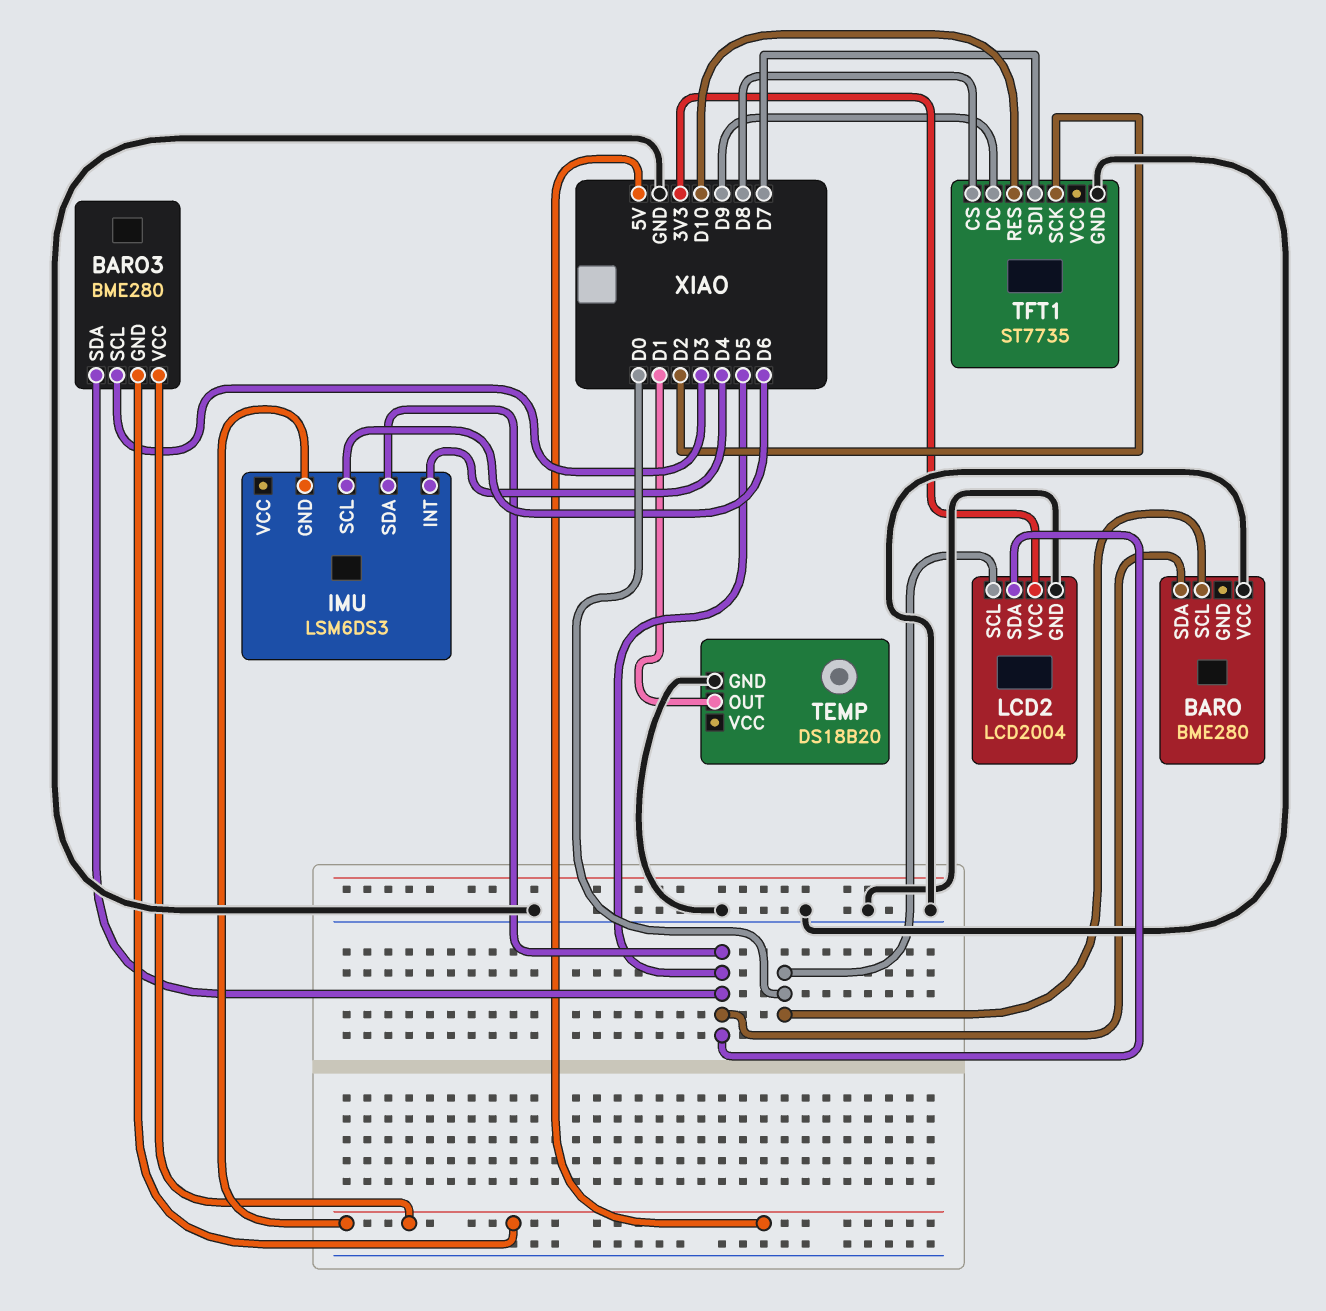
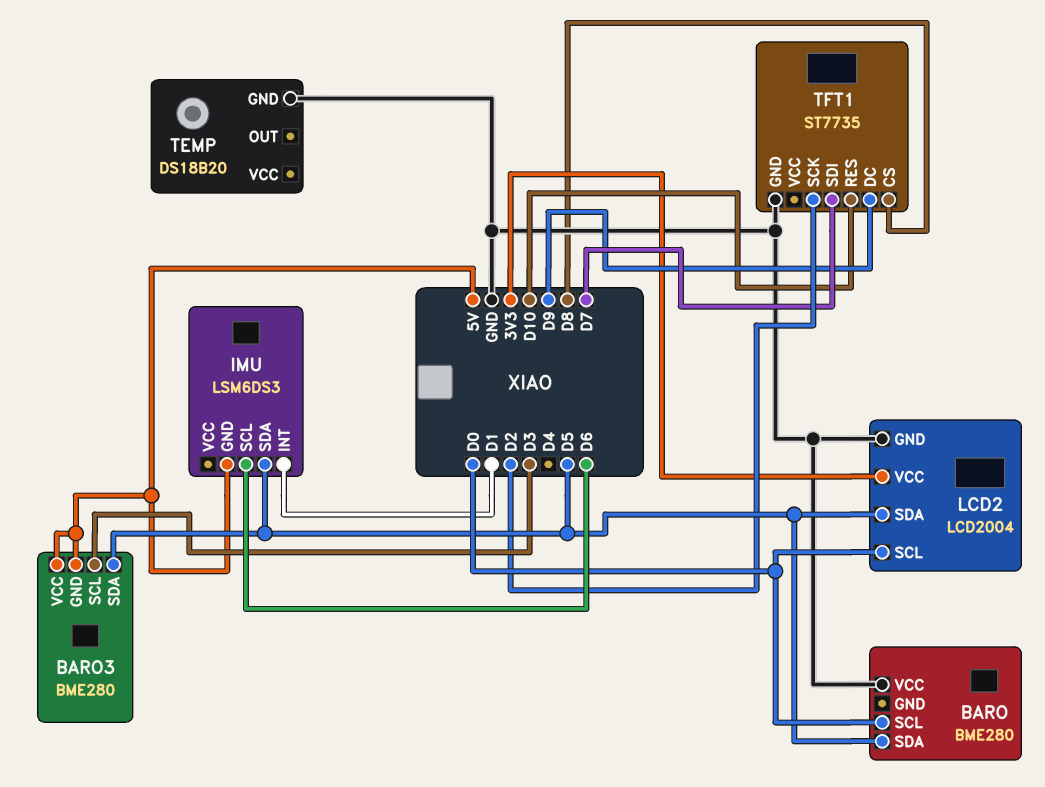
IMU pin INT: D4 -> D1
TEMP pin OUT: D1 -> none

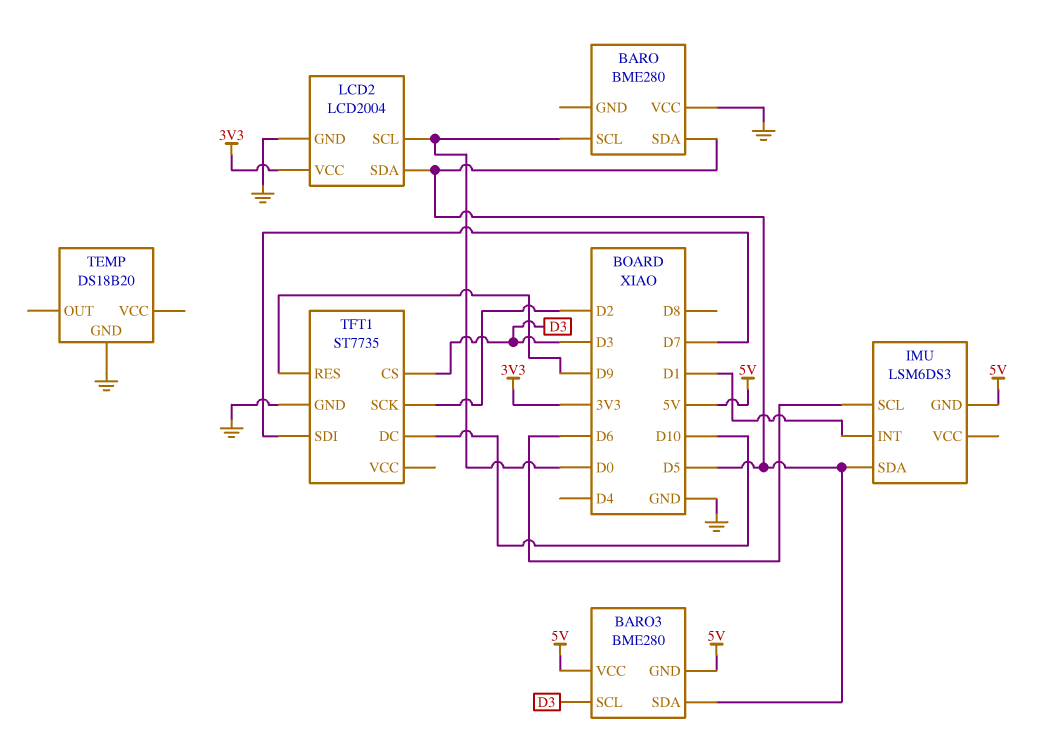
TFT1 pin CS: D8 -> D3
TFT1 pin DC: D9 -> D10
TFT1 pin RES: D10 -> D9

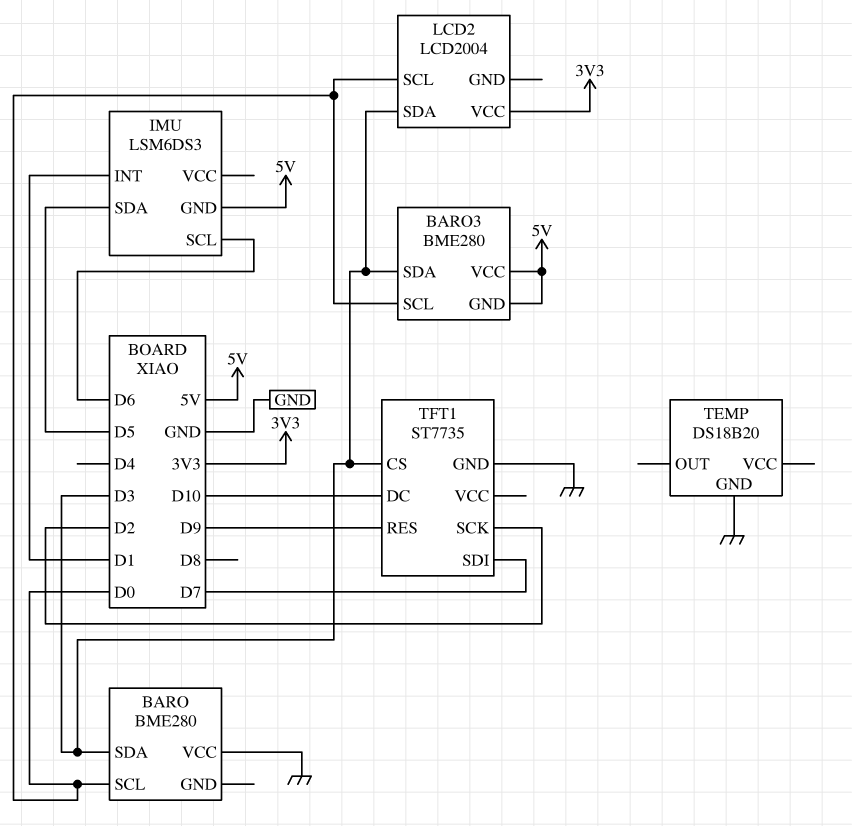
BARO pin SDA: D5 -> D3
BARO3 pin SCL: D3 -> D0
BARO3 pin SDA: D5 -> D3
LCD2 pin GND: GND -> none
LCD2 pin SDA: D5 -> D3

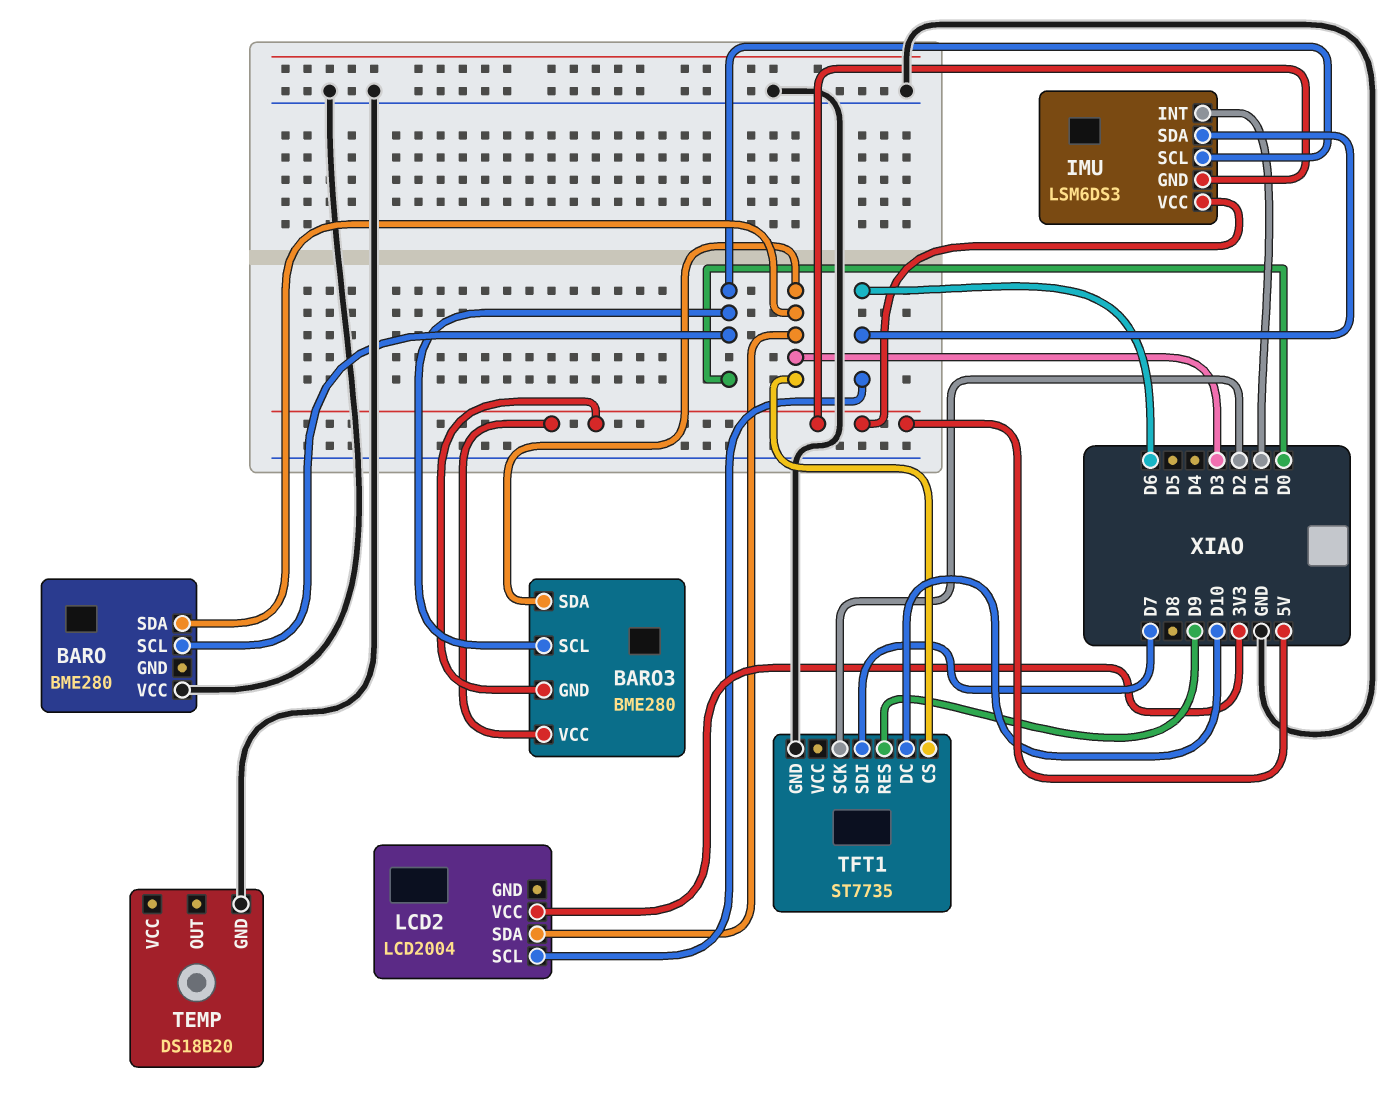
IMU pin SCL: D6 -> D0
IMU pin SDA: D5 -> D6
IMU pin VCC: none -> 5V
LCD2 pin SCL: D0 -> D6

